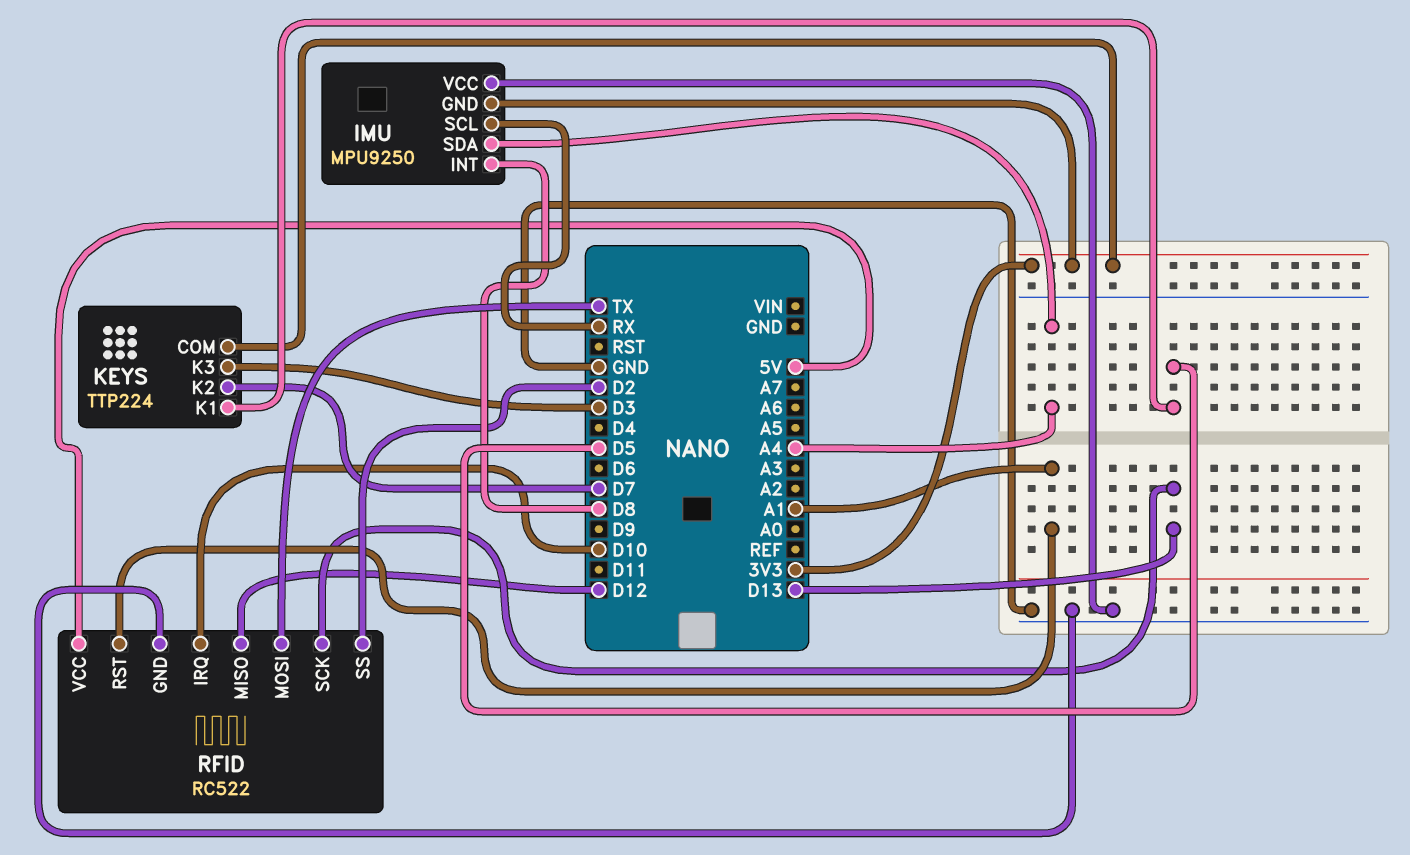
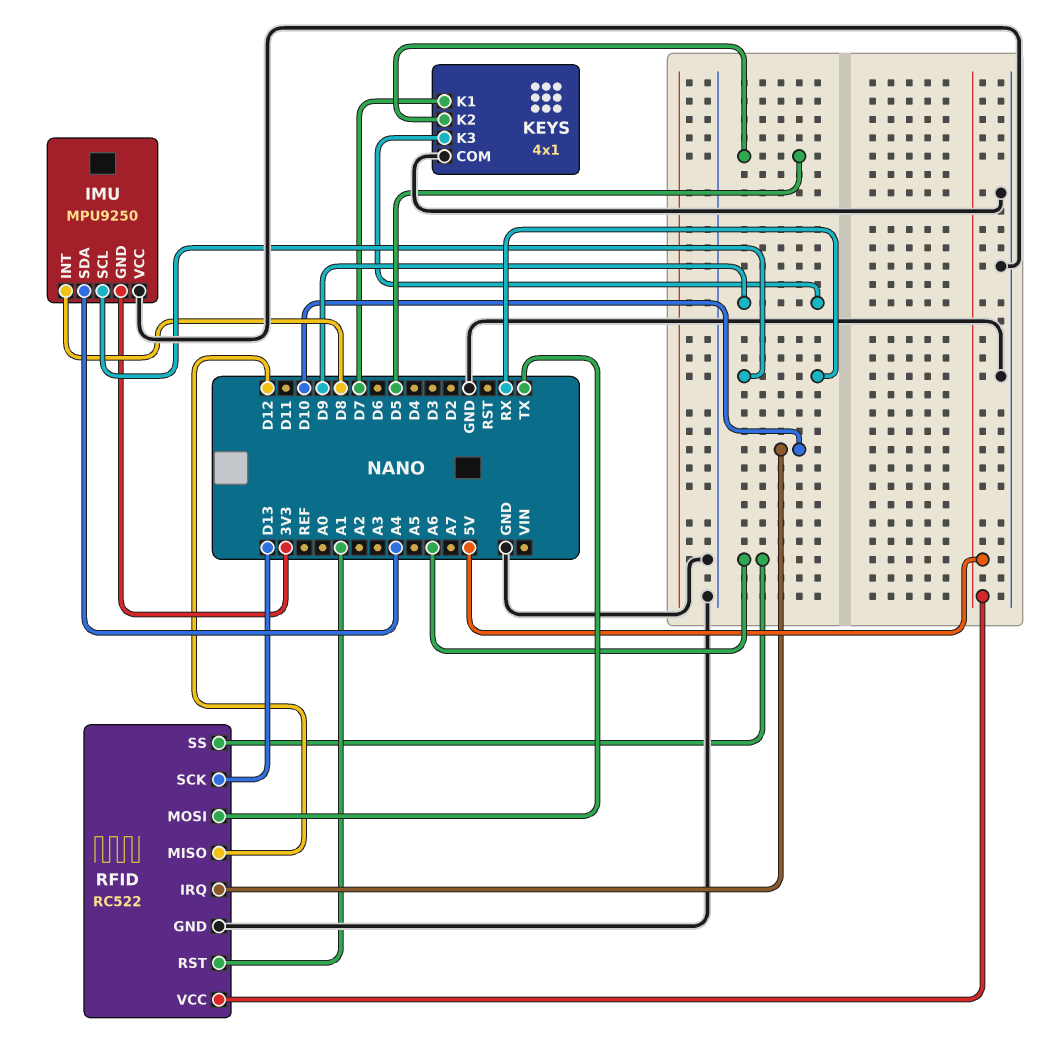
KEYS: TTP224 -> 4x1
KEYS pin COM: 3V3 -> GND
KEYS pin K1: D5 -> D7
KEYS pin K2: D7 -> D5
KEYS pin K3: D3 -> D9
RFID pin SS: D2 -> A6

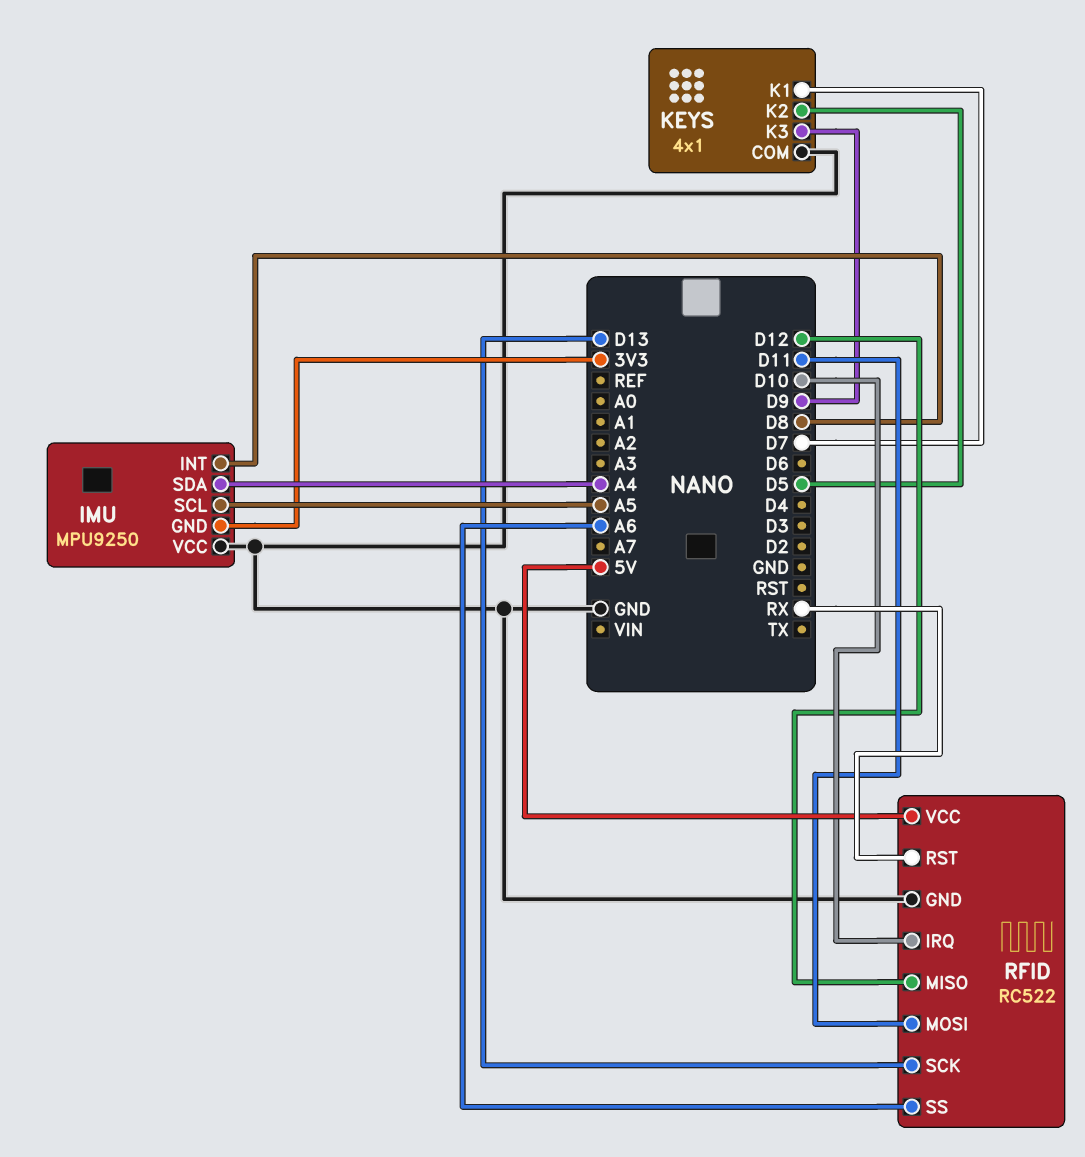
IMU pin SCL: RX -> A5
RFID pin MOSI: TX -> D11
RFID pin RST: A1 -> RX

